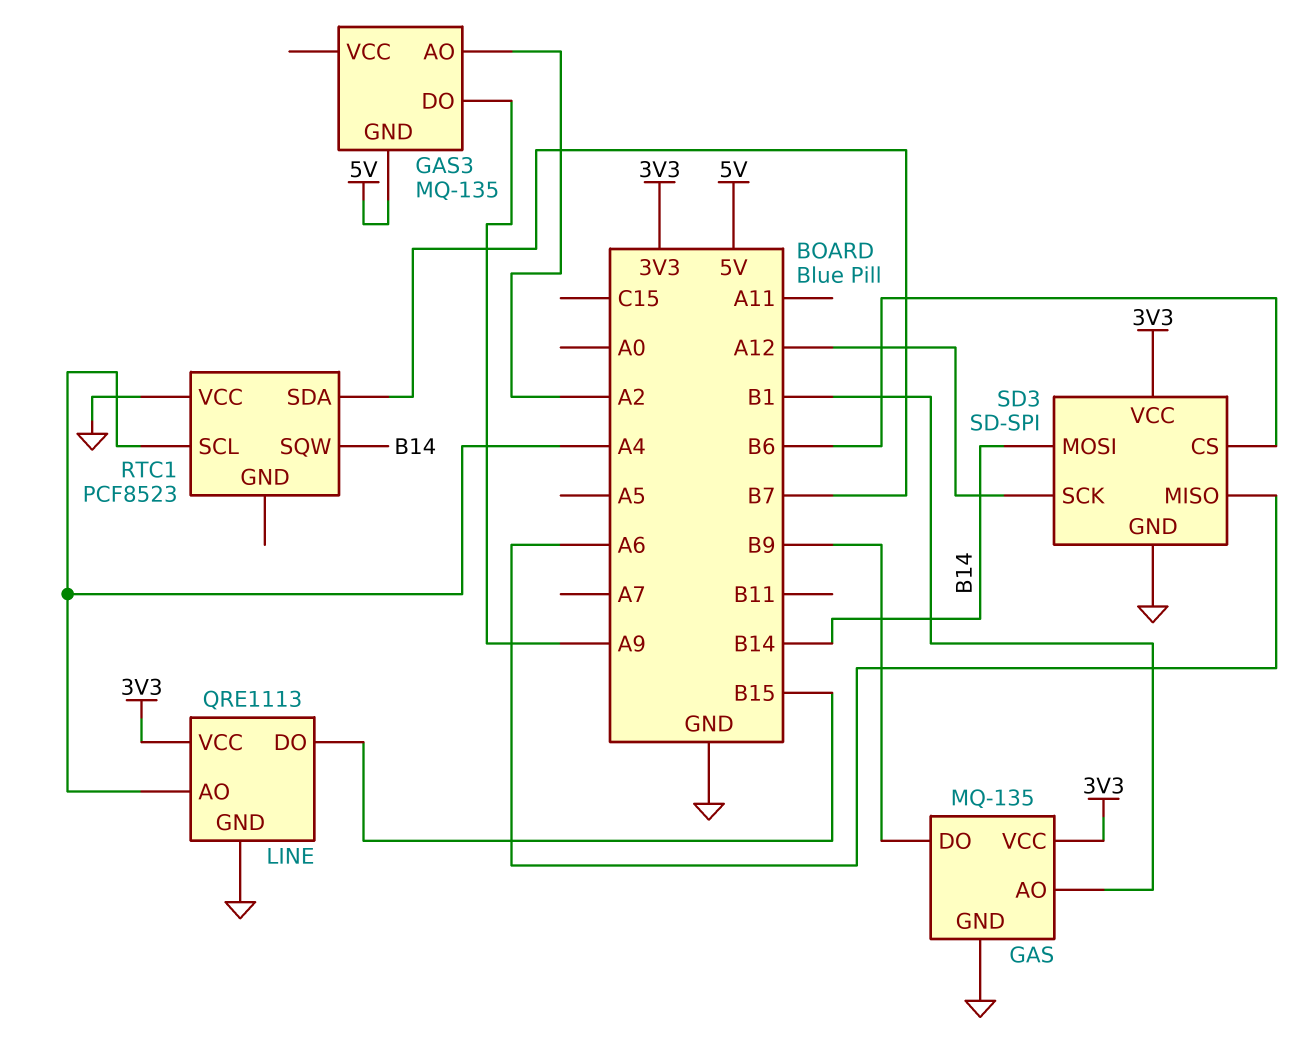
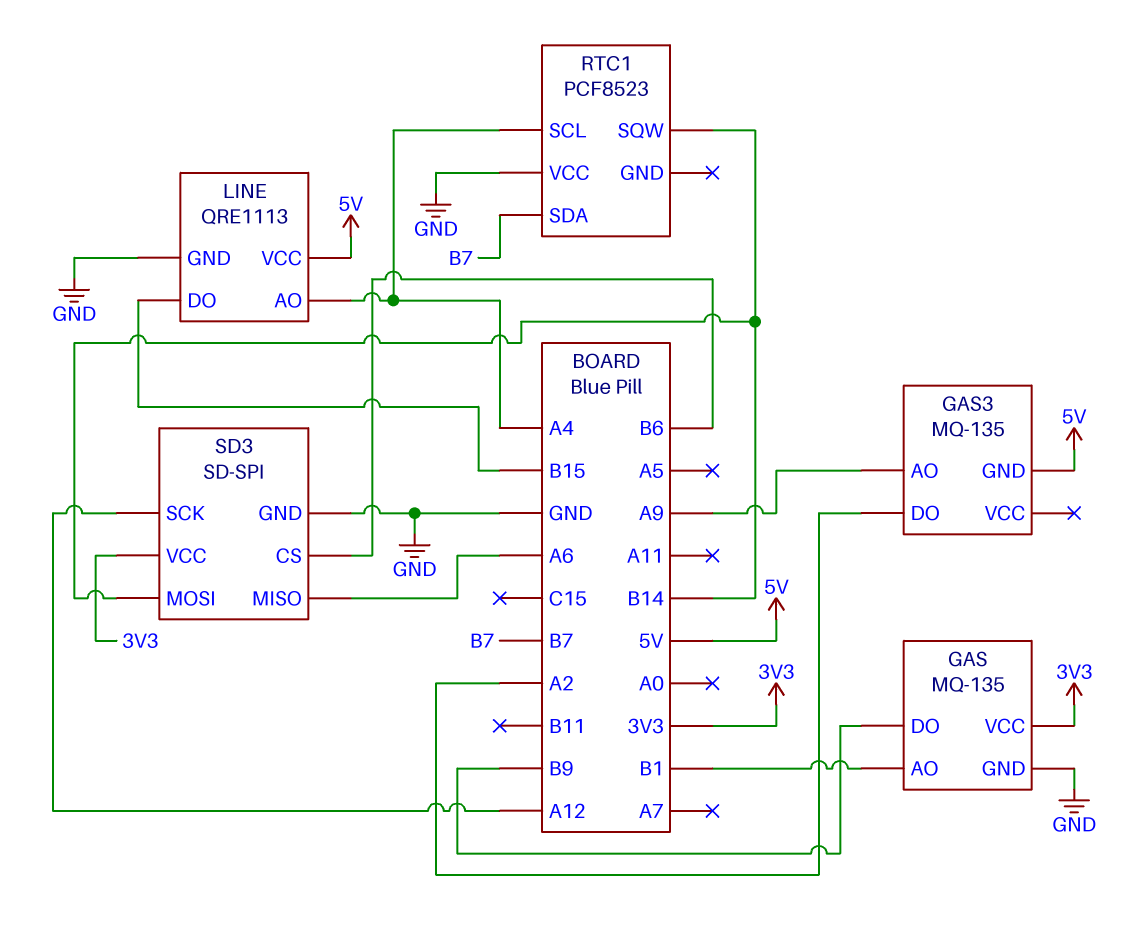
GAS3 pin AO: A2 -> A9
GAS3 pin DO: A9 -> A2
LINE pin VCC: 3V3 -> 5V

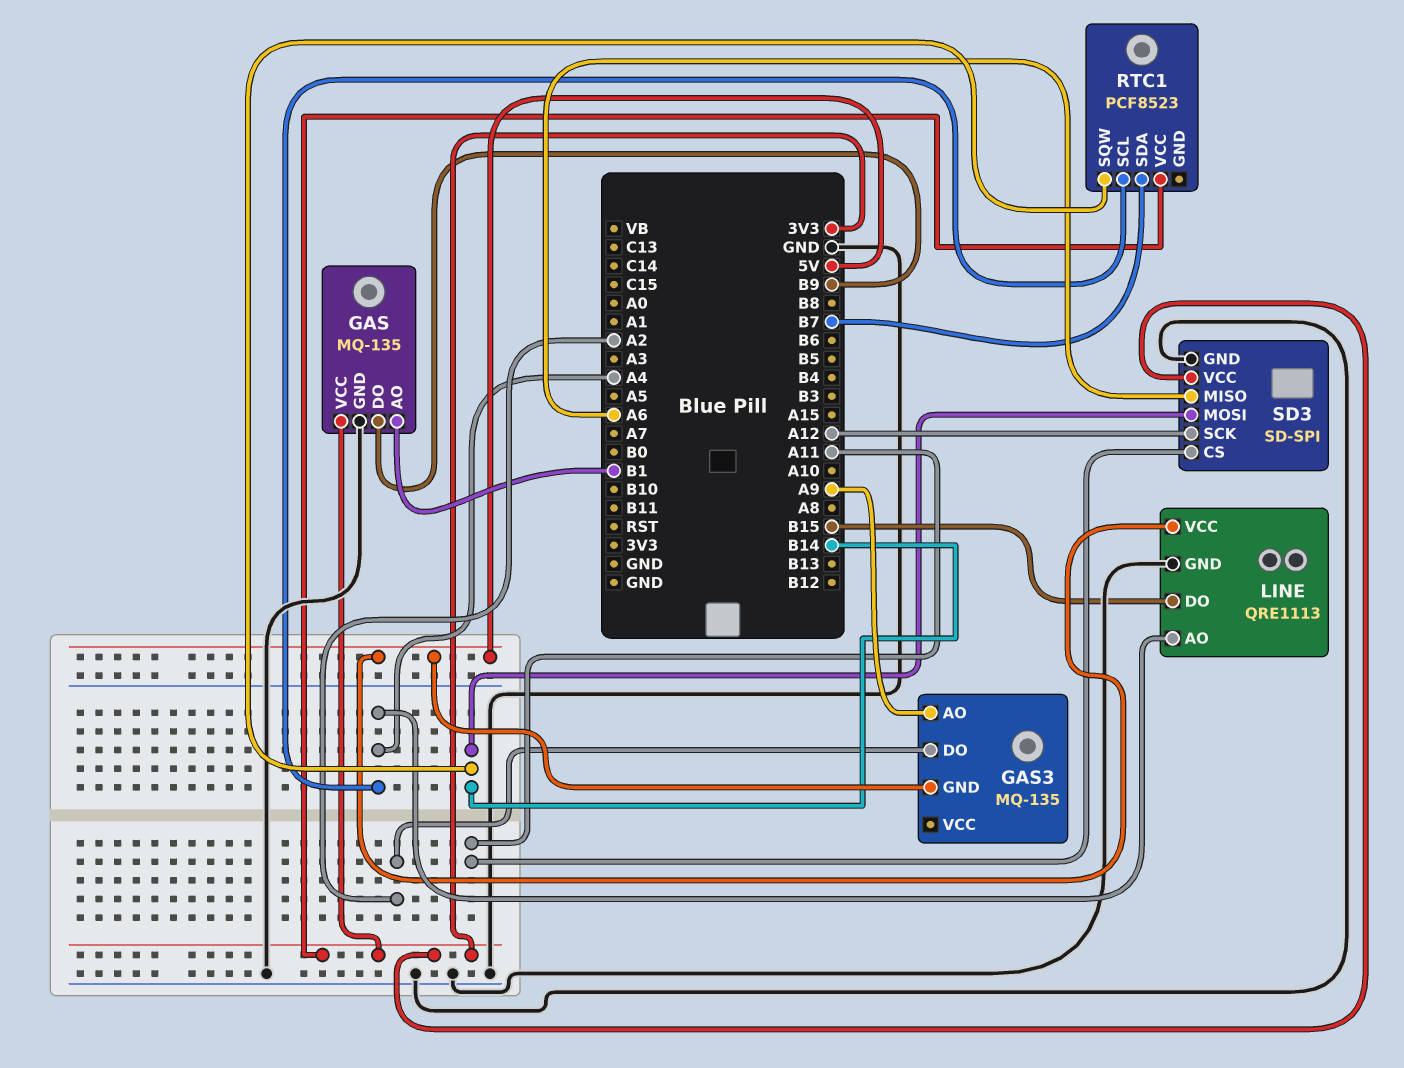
RTC1 pin VCC: GND -> 3V3
SD3 pin CS: B6 -> A11

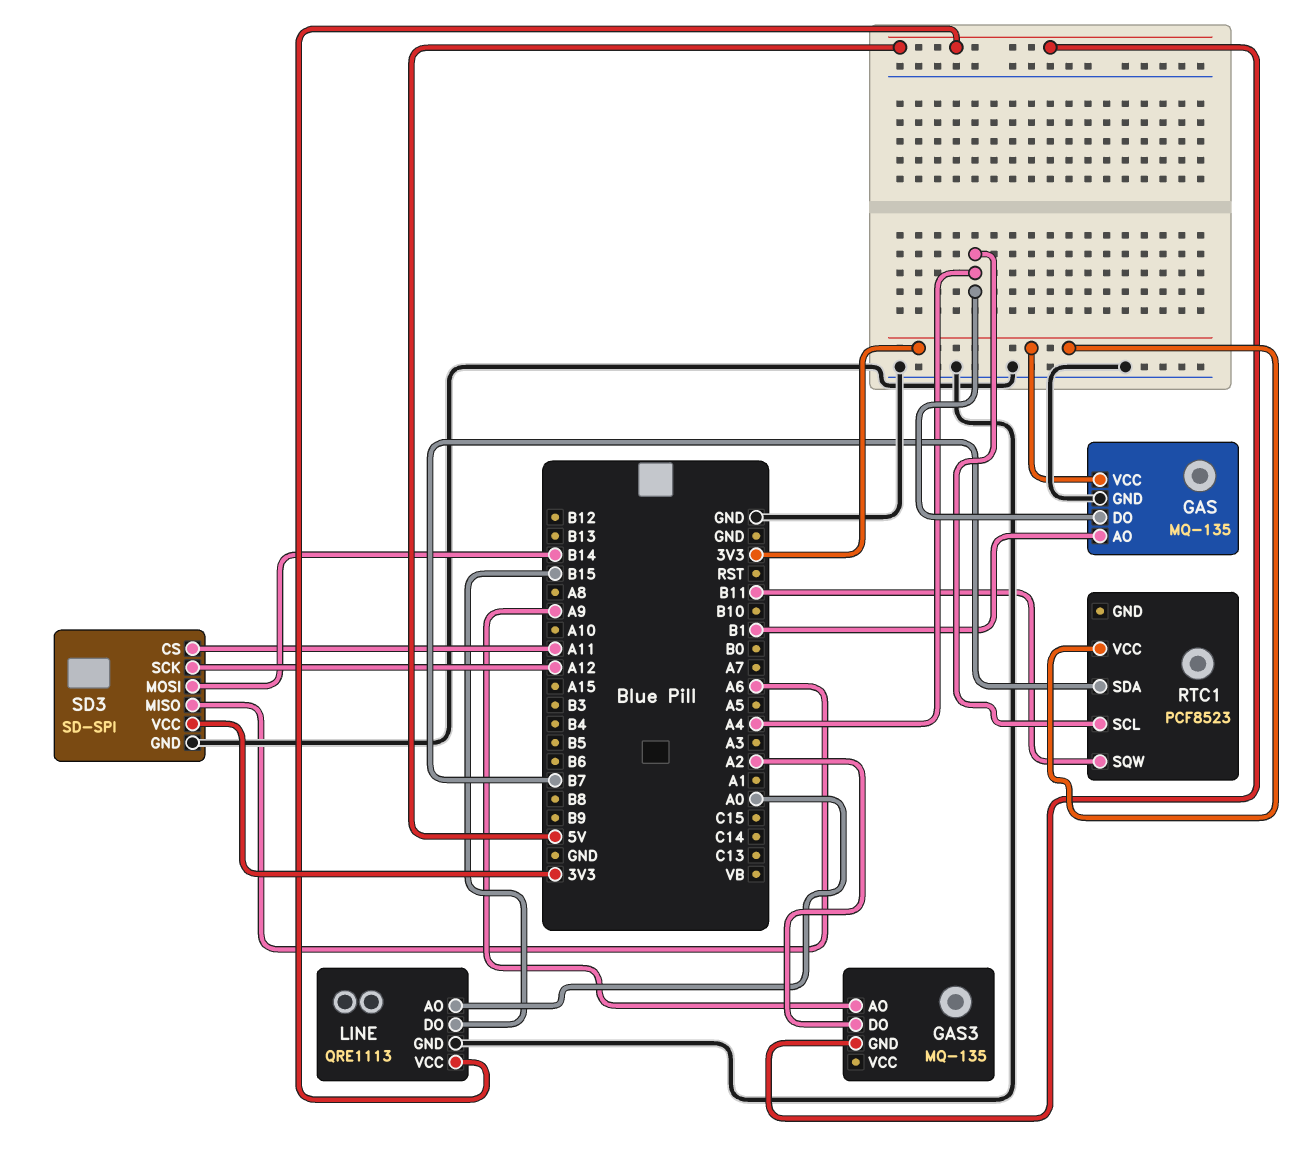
GAS pin DO: B9 -> A4
LINE pin AO: A4 -> A0
RTC1 pin SQW: B14 -> B11

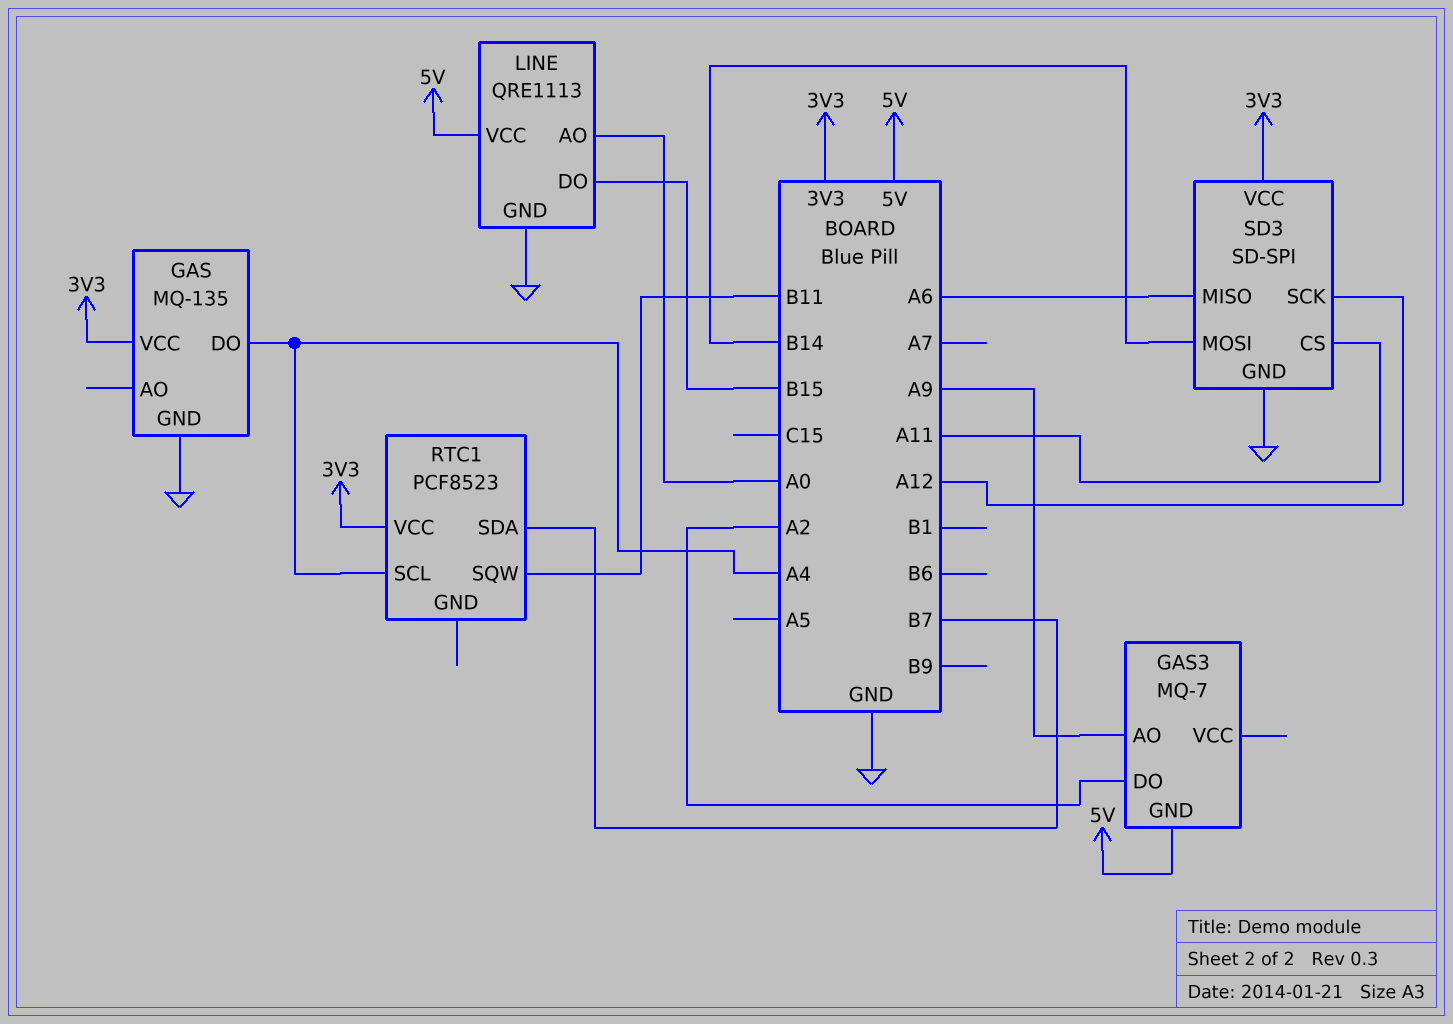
GAS pin AO: B1 -> none
GAS3: MQ-135 -> MQ-7

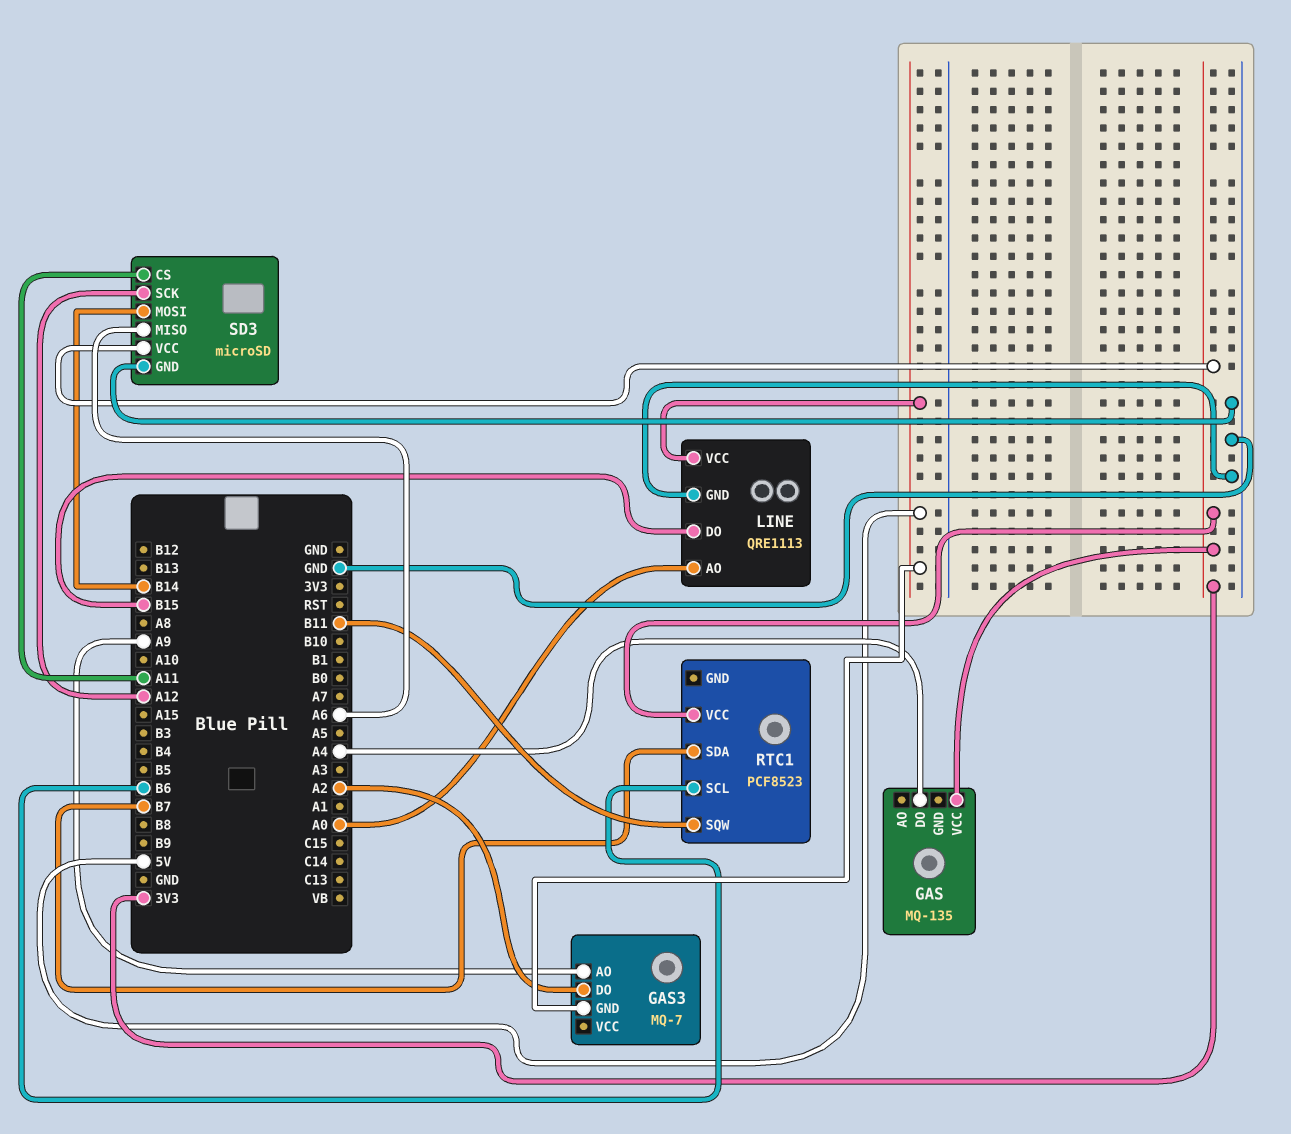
GAS pin GND: GND -> none
RTC1 pin SCL: A4 -> B6
SD3: SD-SPI -> microSD

